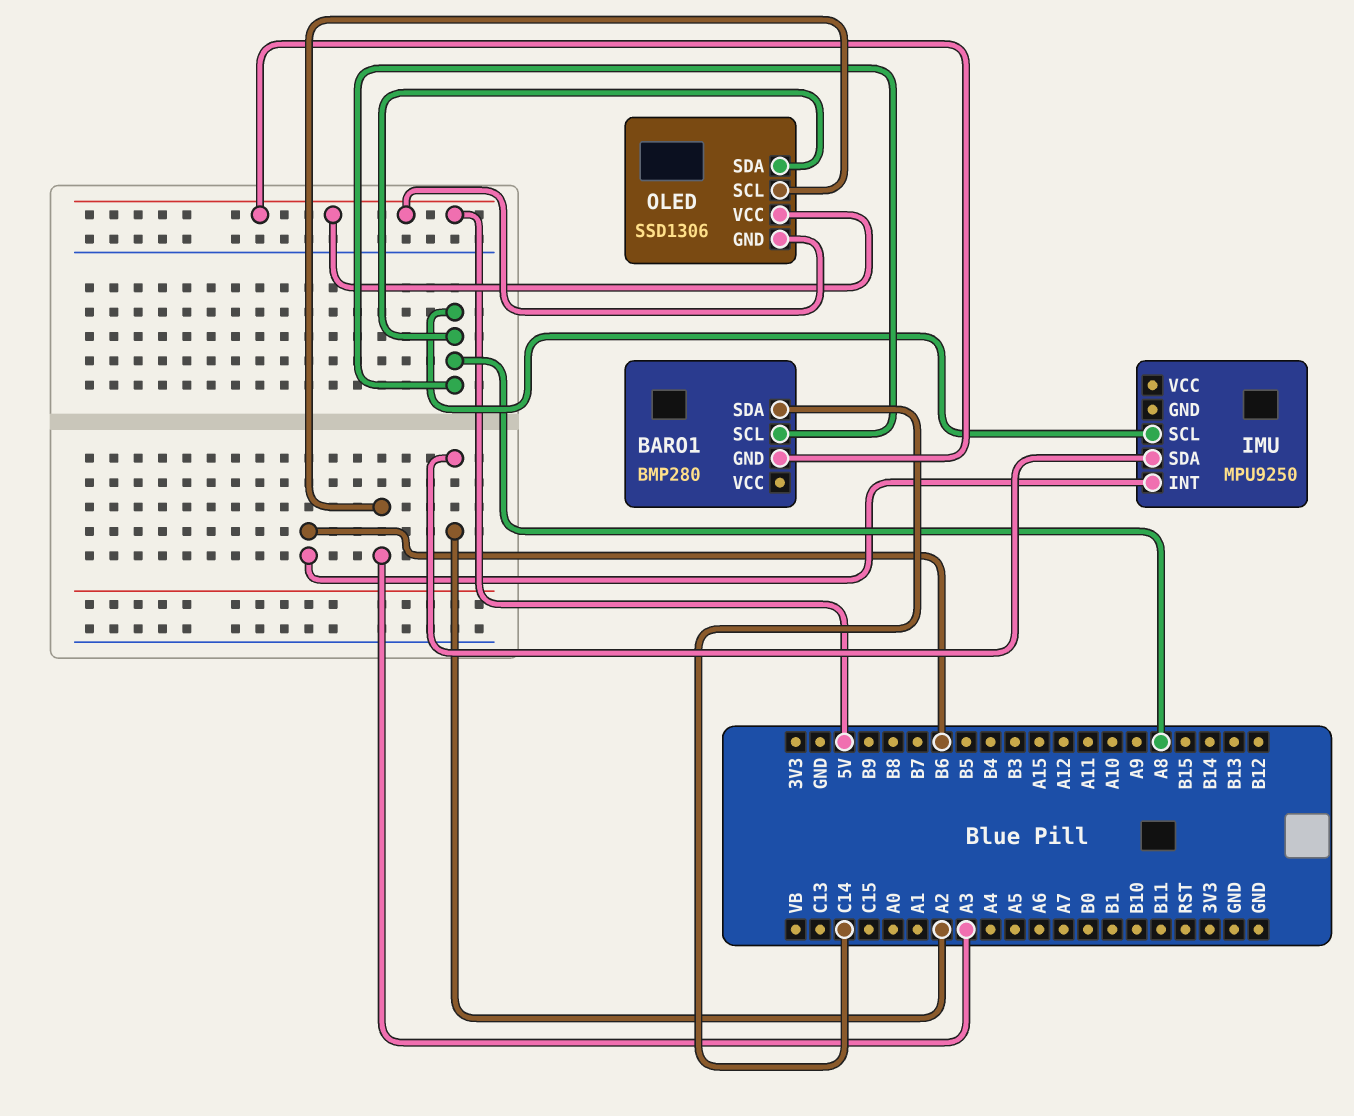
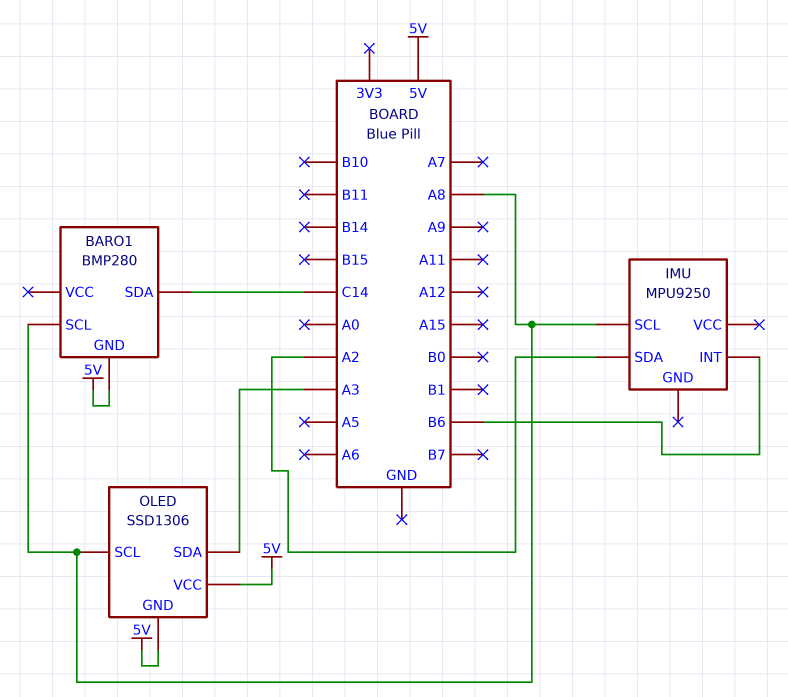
OLED pin SCL: A3 -> A8
OLED pin SDA: A8 -> A3

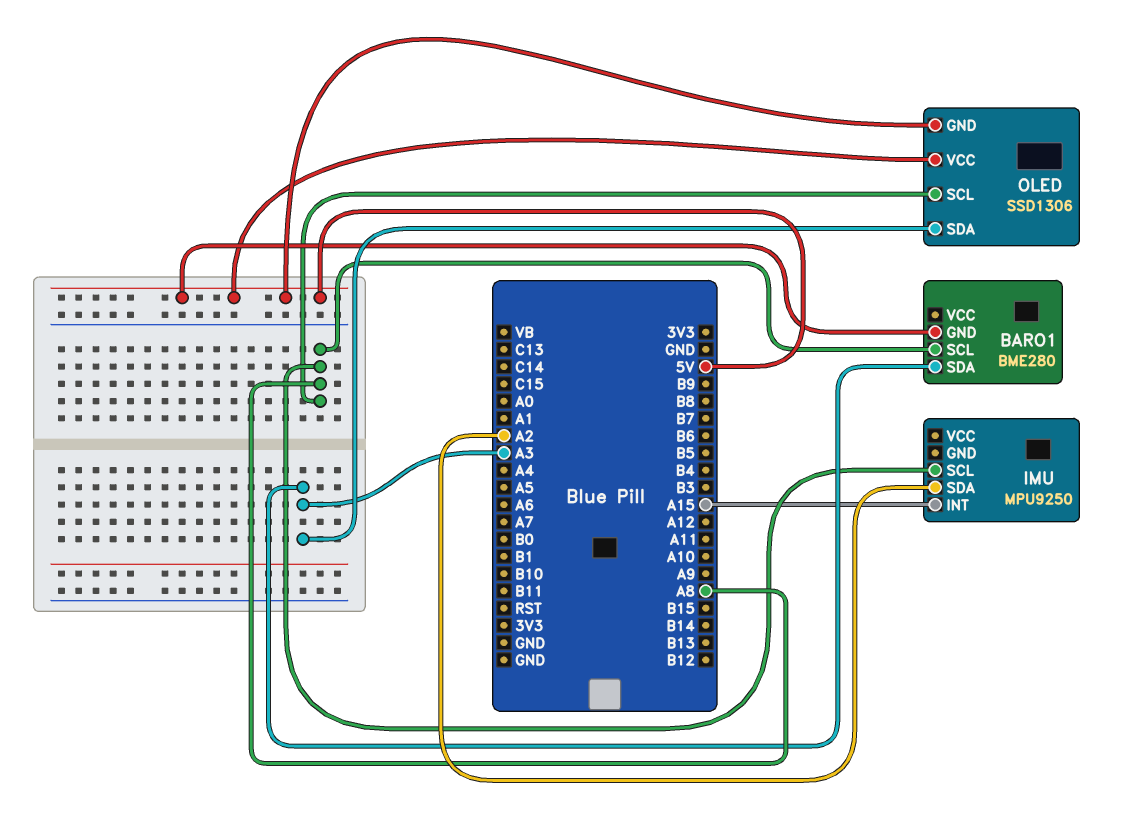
BARO1: BMP280 -> BME280
BARO1 pin SDA: C14 -> A3
IMU pin INT: B6 -> A15

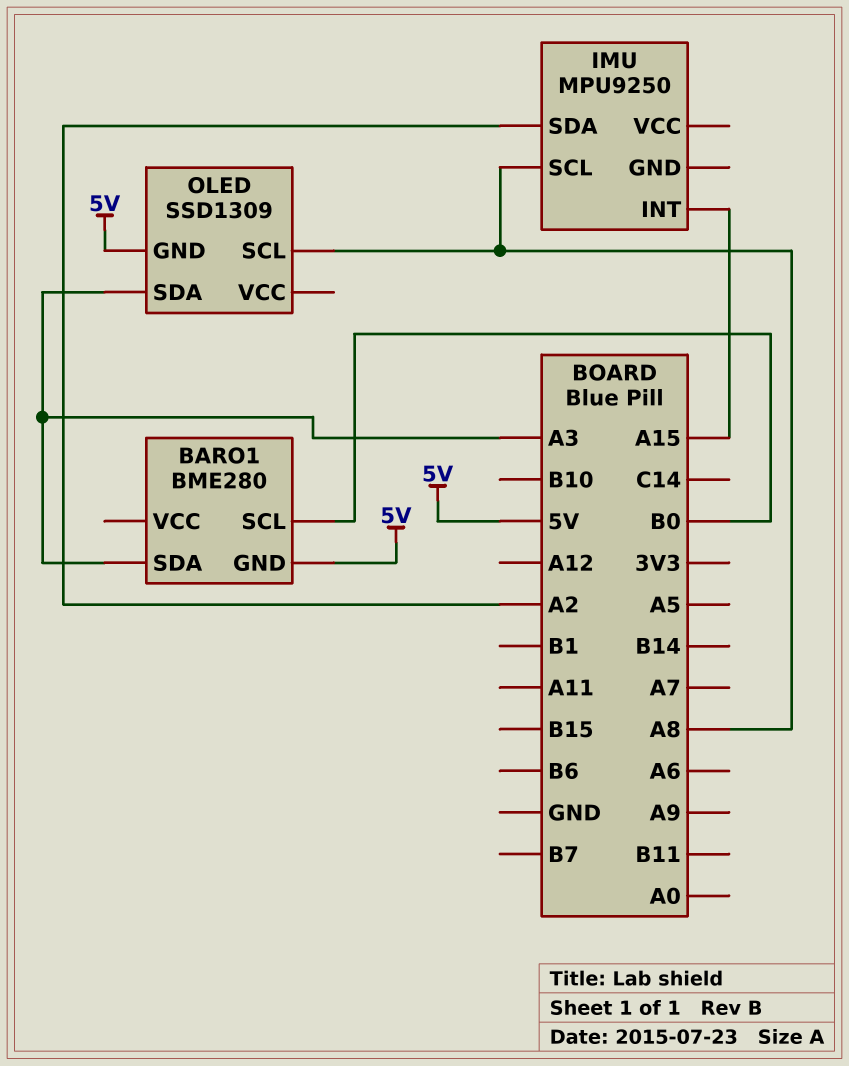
BARO1 pin SCL: A8 -> B0
OLED: SSD1306 -> SSD1309
OLED pin VCC: 5V -> none

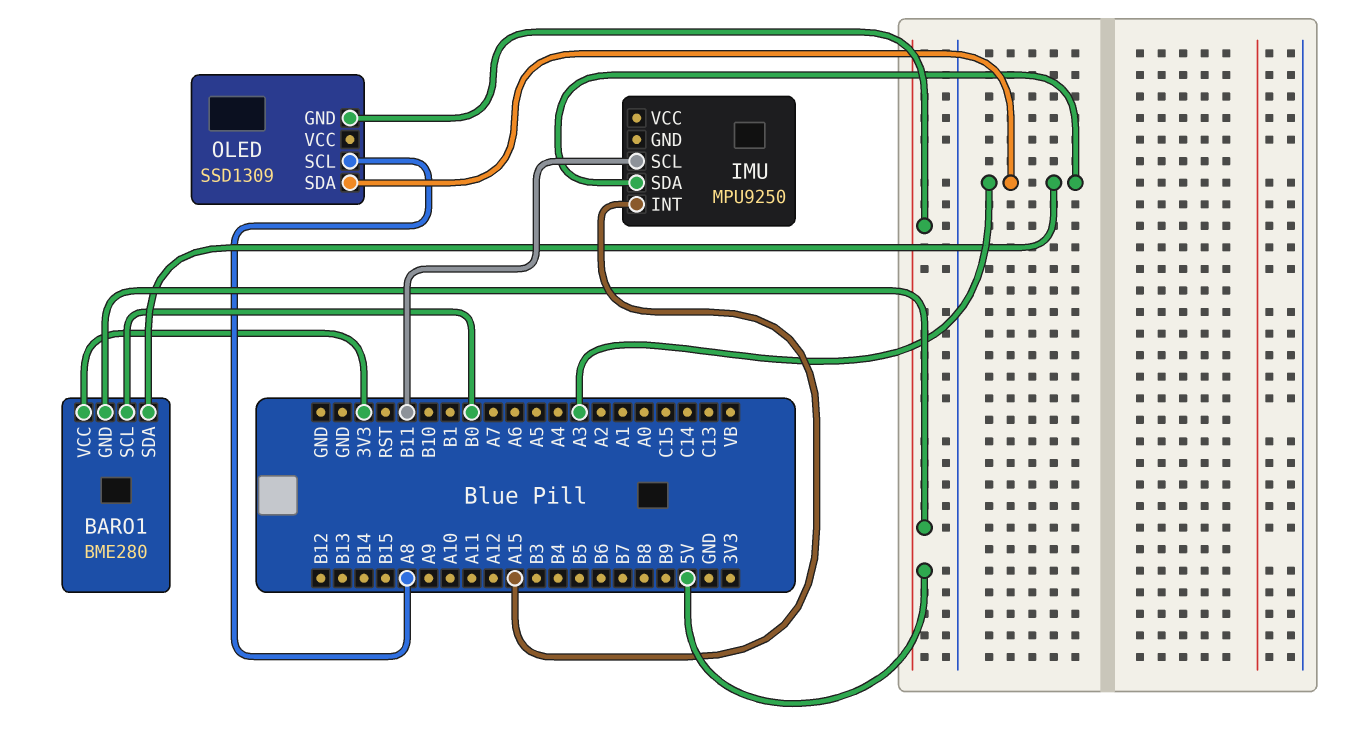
BARO1 pin VCC: none -> 3V3
IMU pin SCL: A8 -> B11
IMU pin SDA: A2 -> A3

